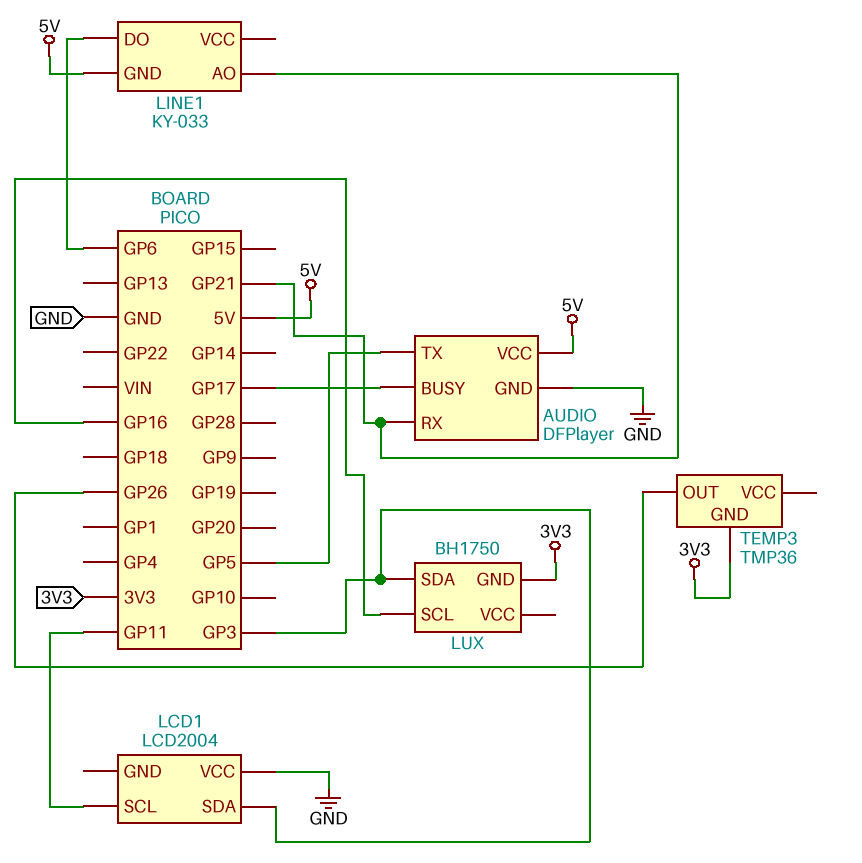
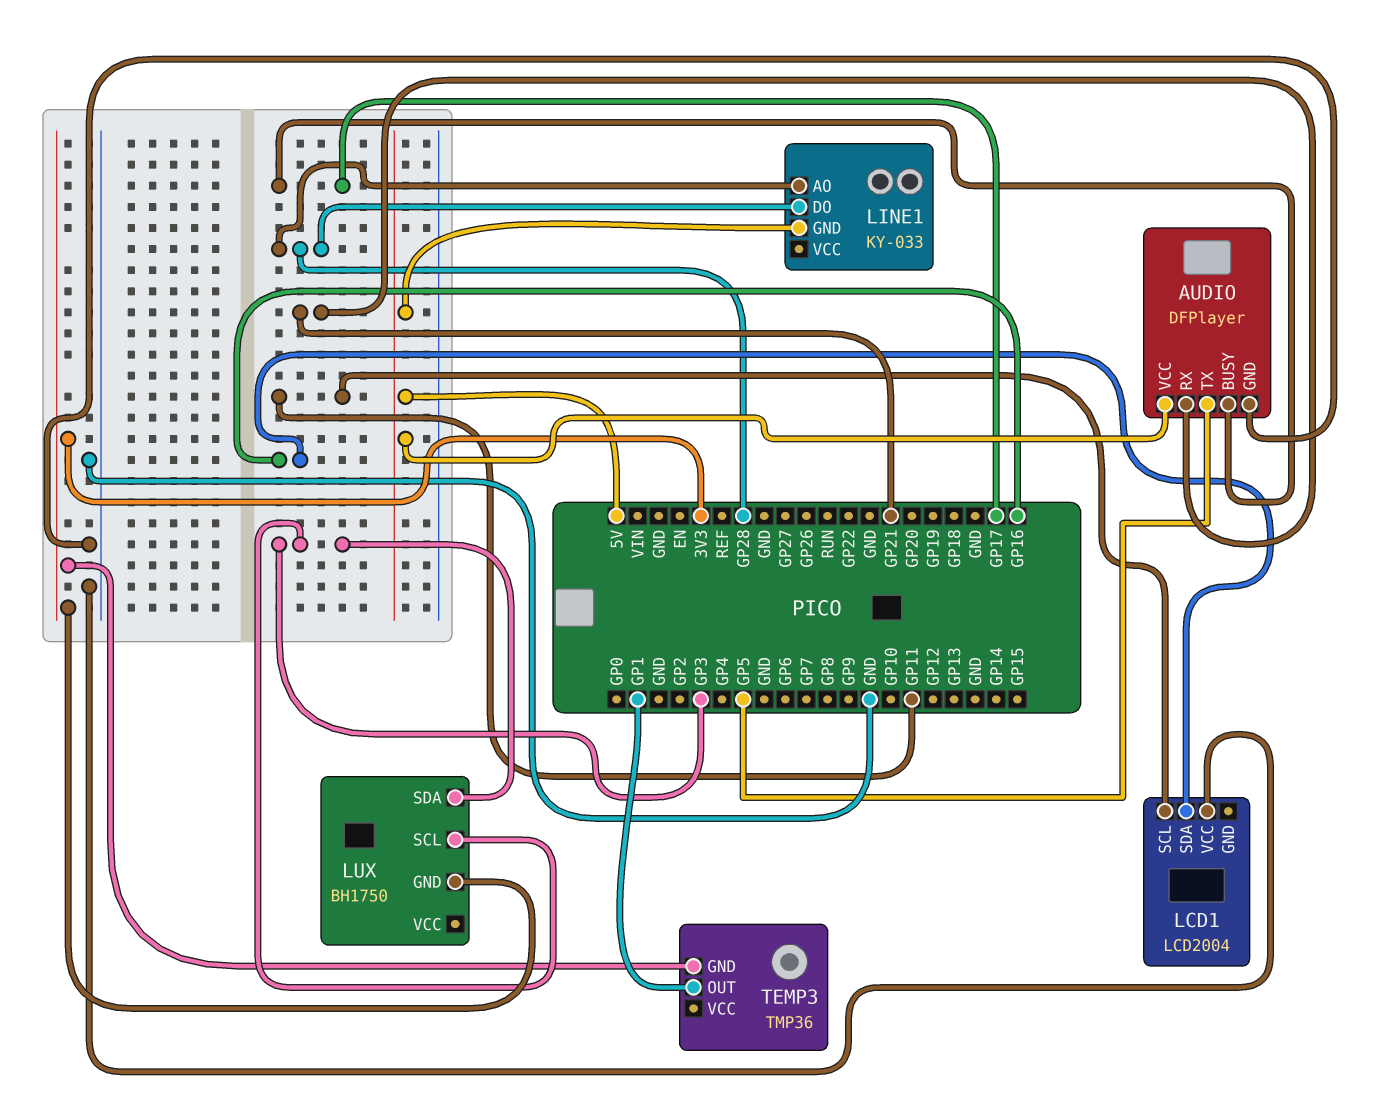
LCD1 pin SDA: GP3 -> GP16
LINE1 pin AO: GP21 -> GP28
LINE1 pin DO: GP6 -> GP28
LUX pin SCL: GP16 -> GP3
TEMP3 pin OUT: GP26 -> GP1

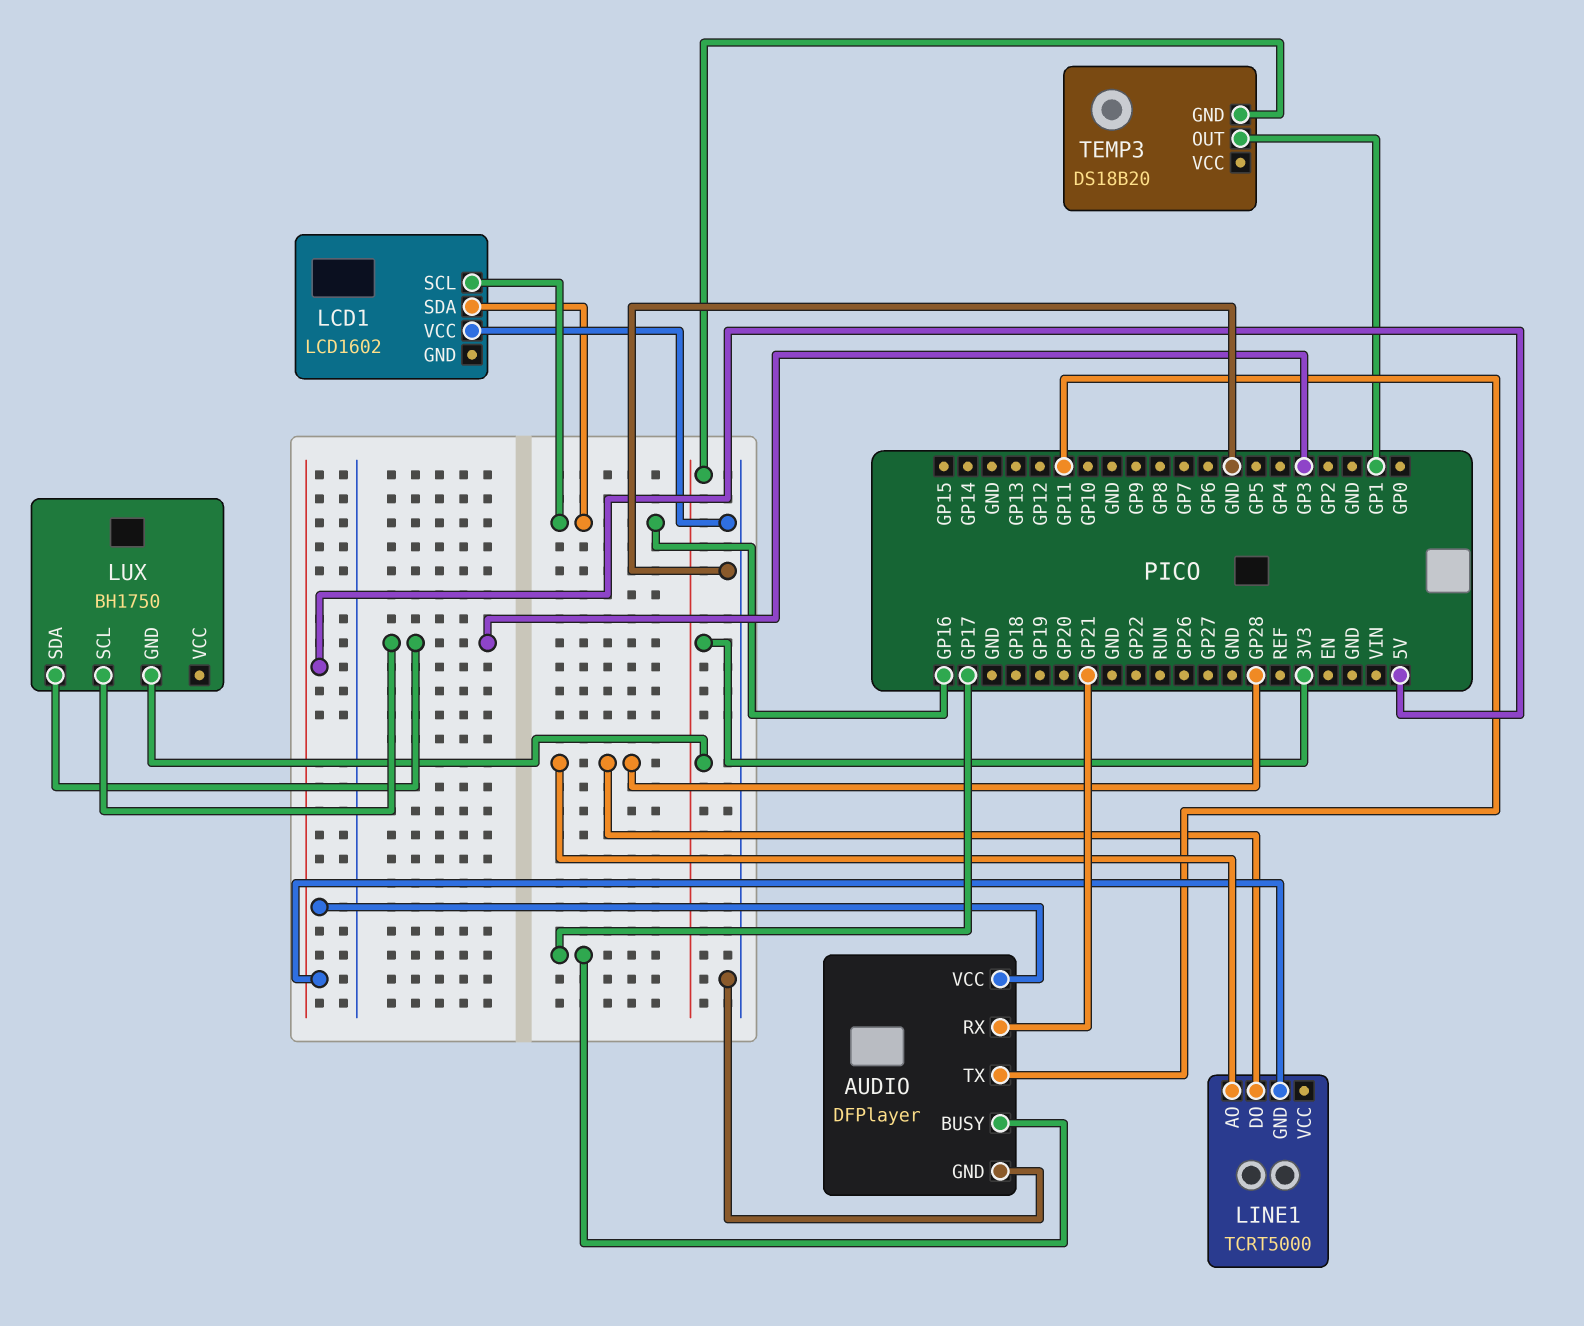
AUDIO pin TX: GP5 -> GP11
LCD1: LCD2004 -> LCD1602
LCD1 pin SCL: GP11 -> GP16
LINE1: KY-033 -> TCRT5000
TEMP3: TMP36 -> DS18B20

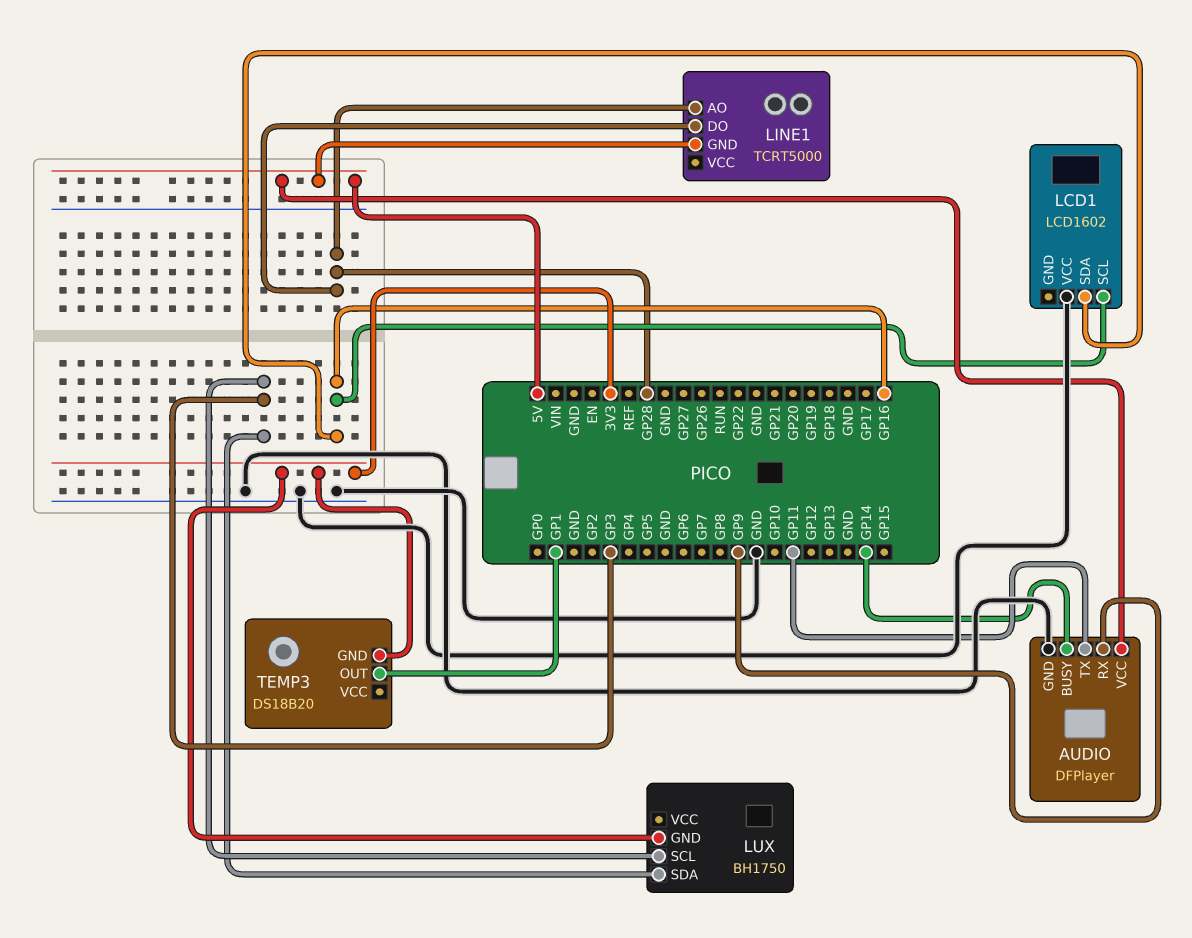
AUDIO pin BUSY: GP17 -> GP14
AUDIO pin RX: GP21 -> GP9

